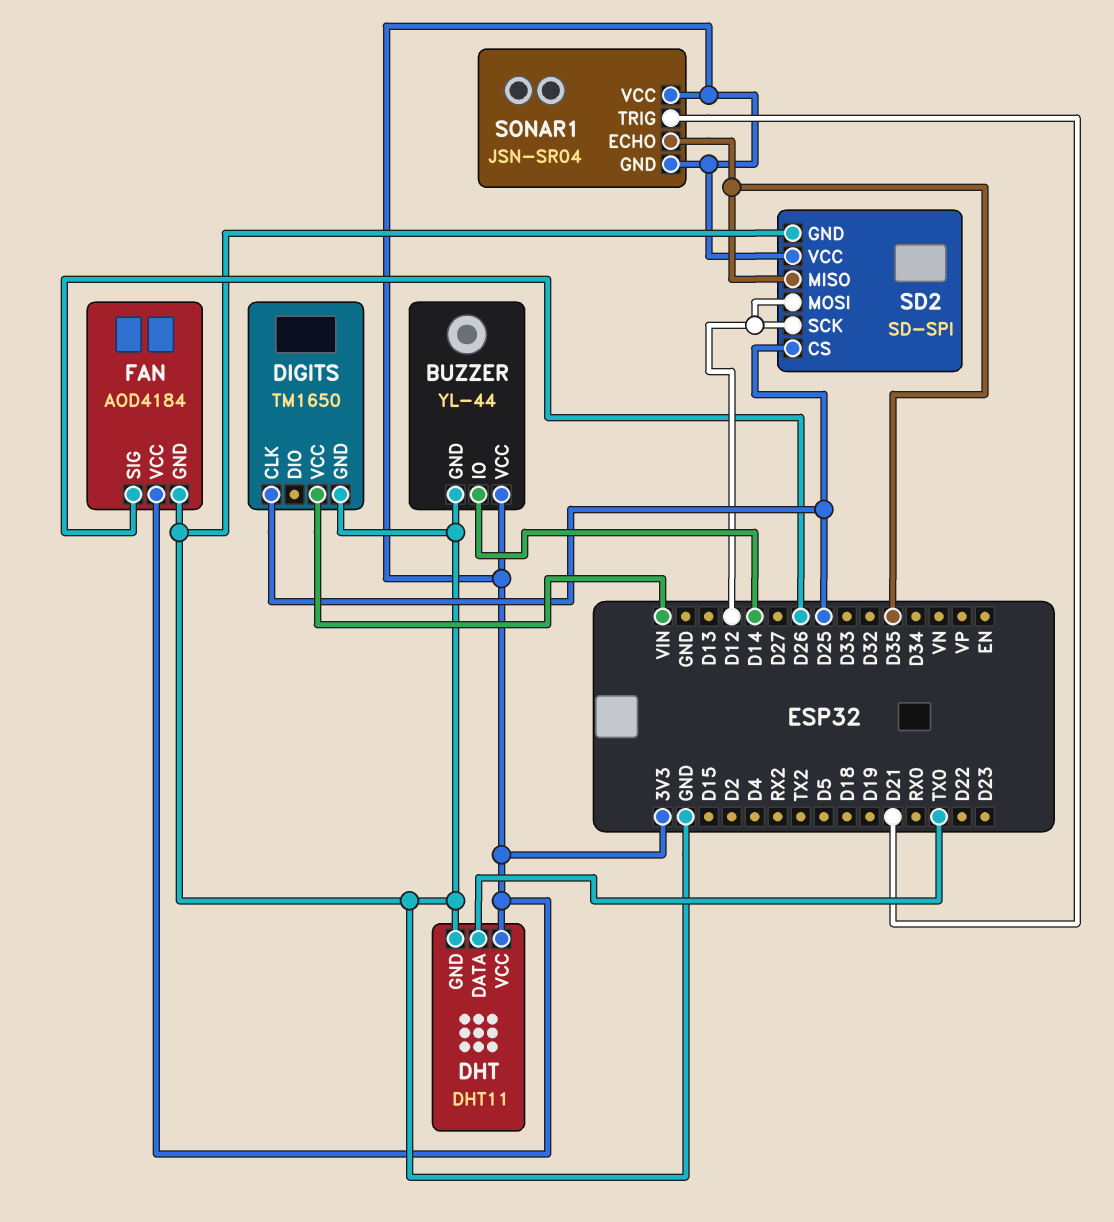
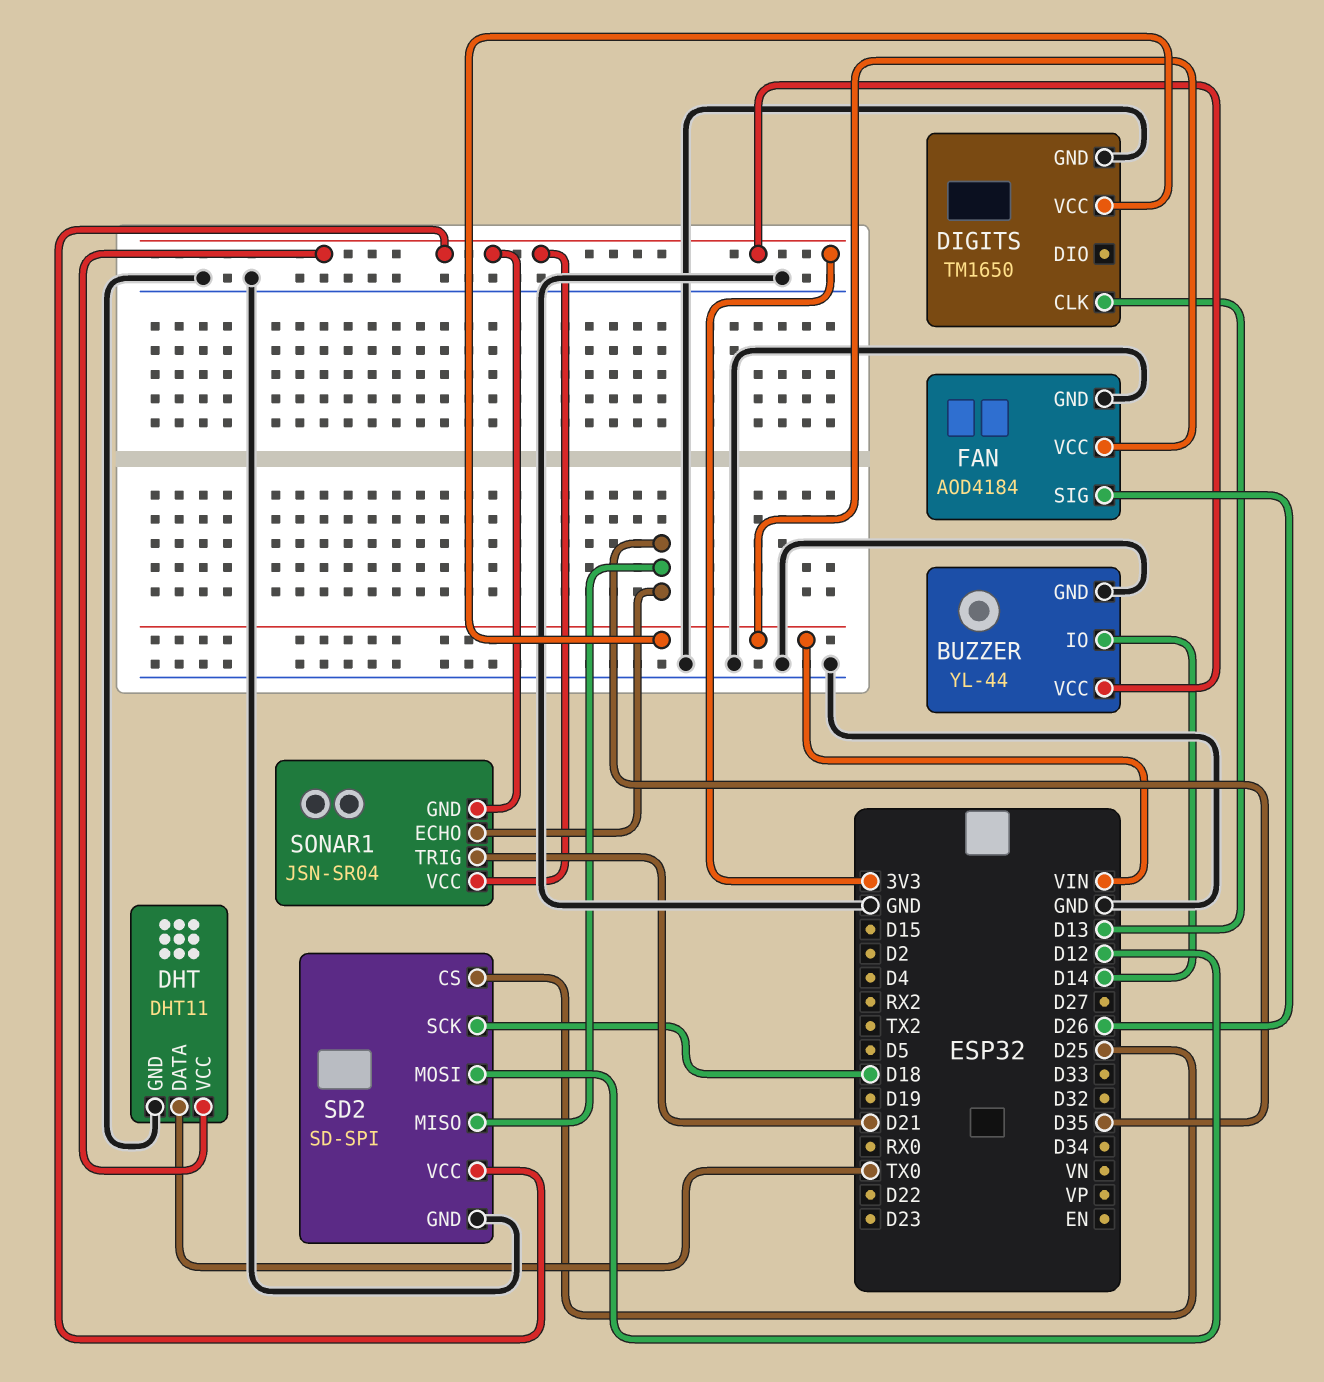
DIGITS pin CLK: D25 -> D13
FAN pin VCC: 3V3 -> VIN
SD2 pin SCK: D12 -> D18

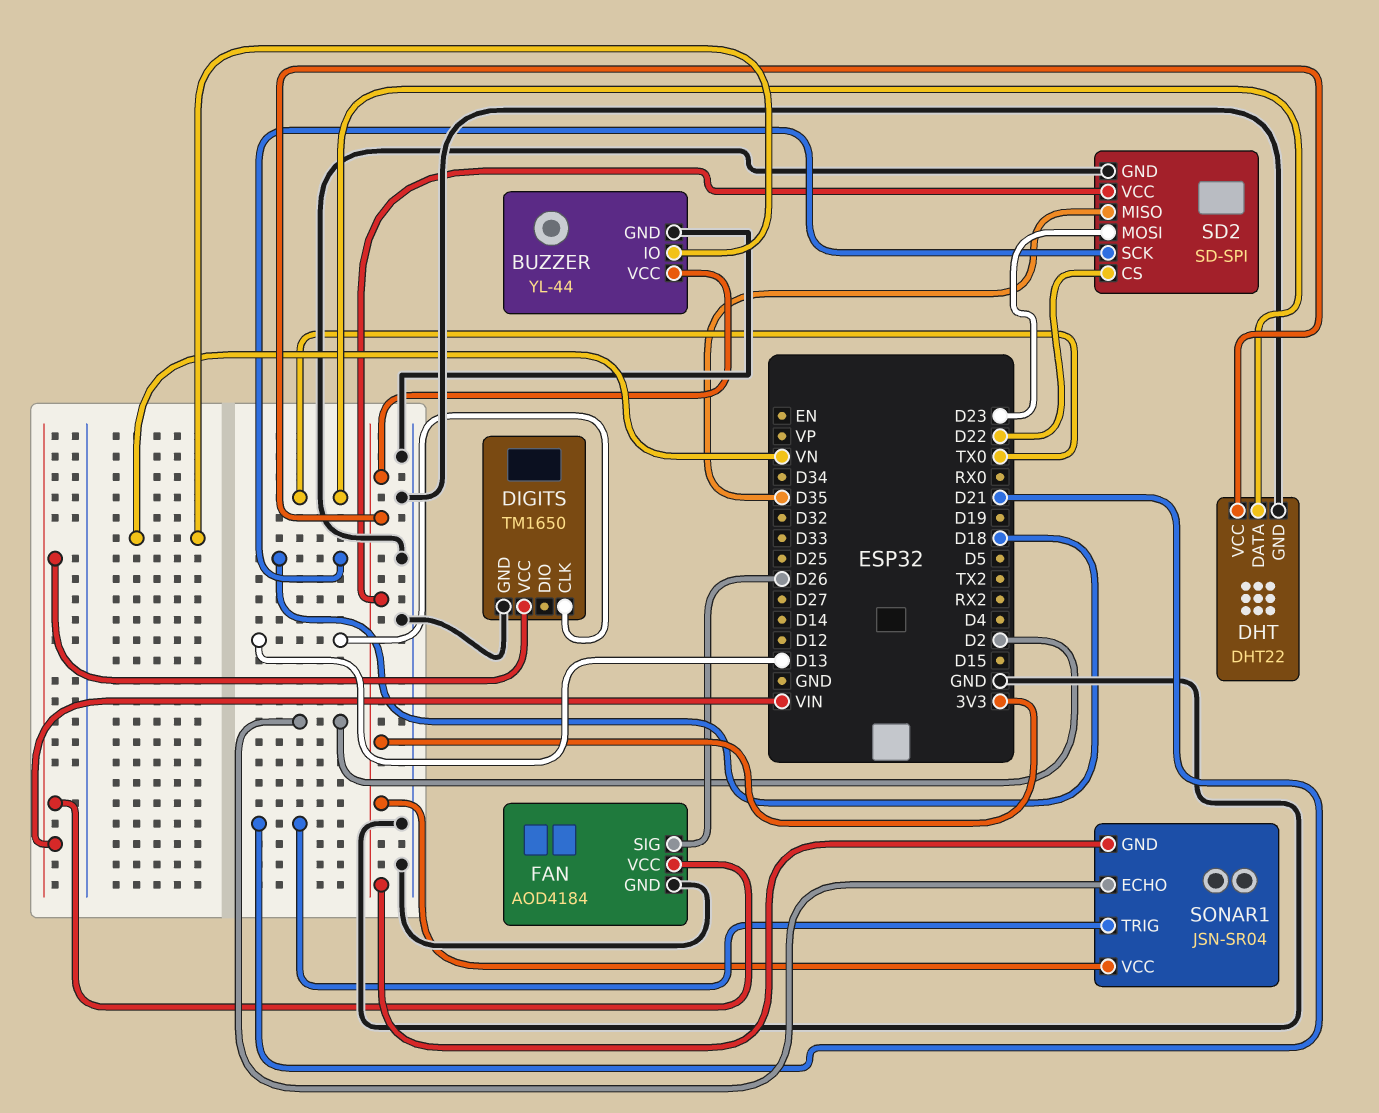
BUZZER pin IO: D14 -> VN
DHT: DHT11 -> DHT22
SD2 pin CS: D25 -> D22
SD2 pin MOSI: D12 -> D23
SONAR1 pin ECHO: D35 -> D2

